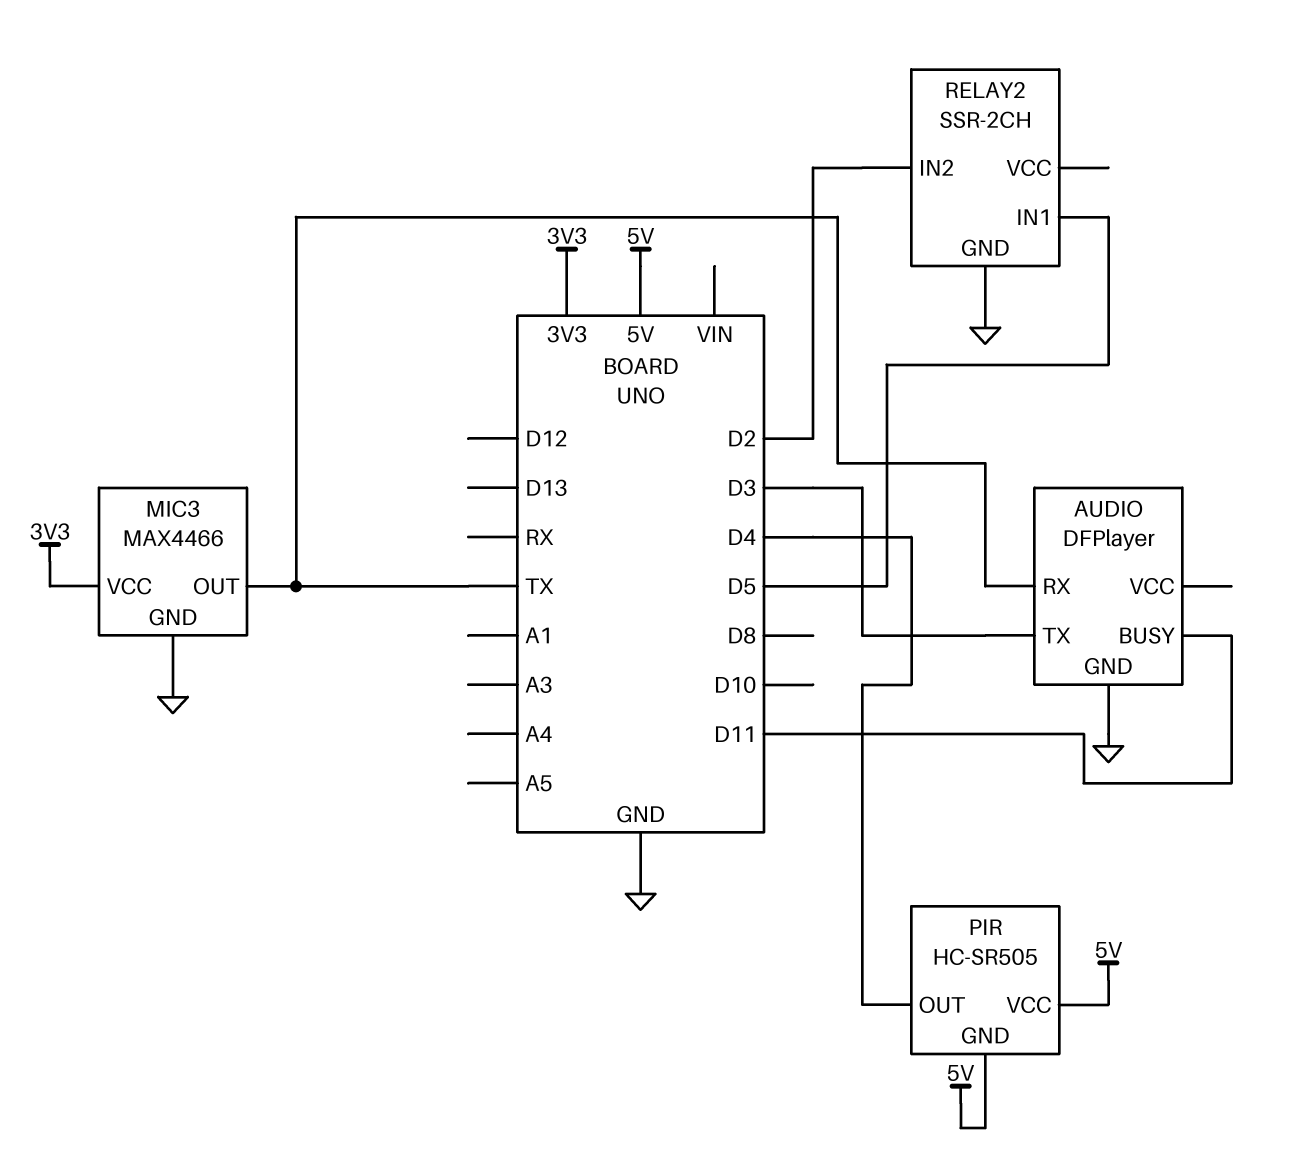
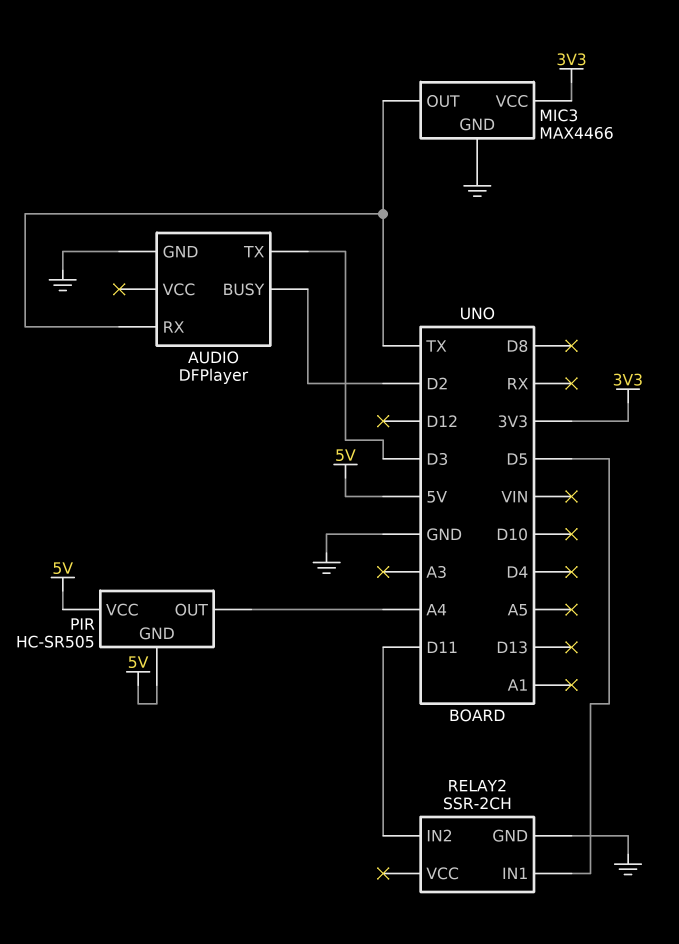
AUDIO pin BUSY: D11 -> D2
PIR pin OUT: D4 -> A4
RELAY2 pin IN2: D2 -> D11

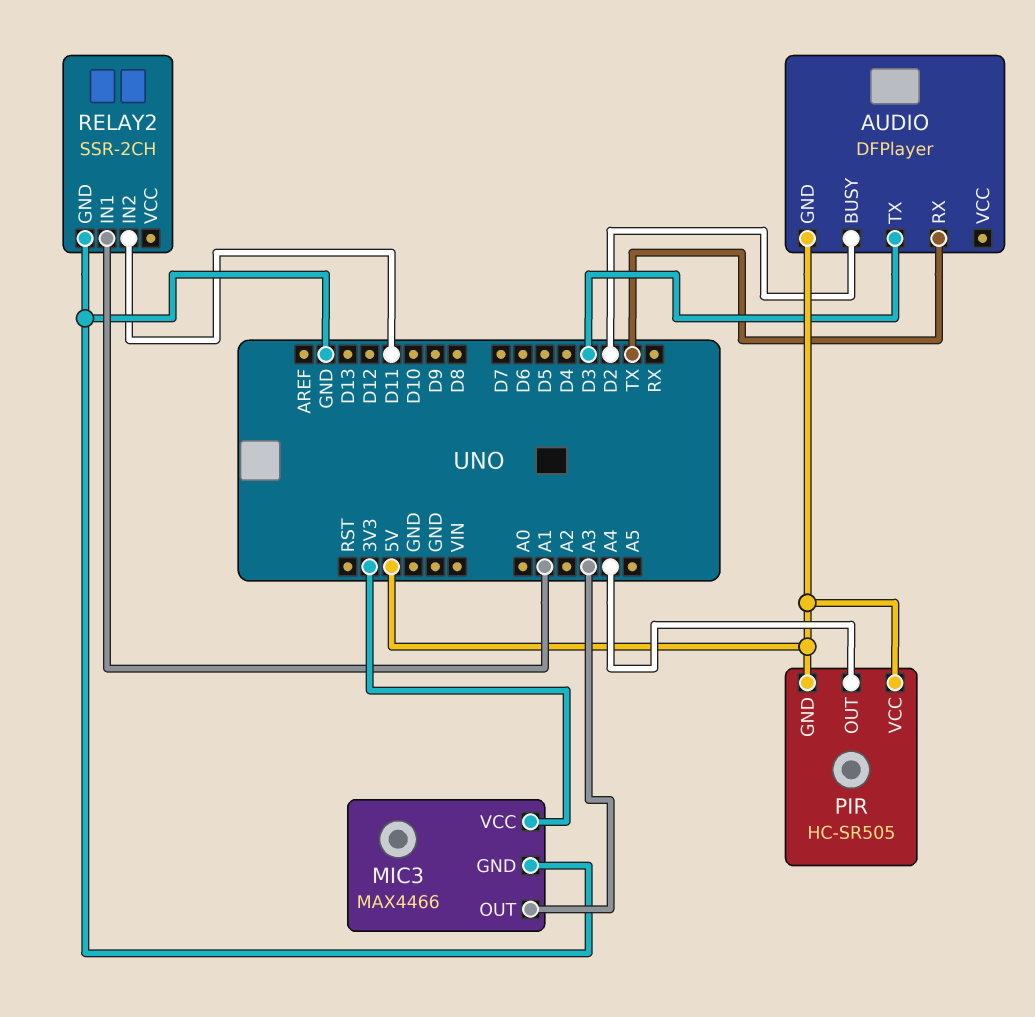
AUDIO pin GND: GND -> 5V
MIC3 pin OUT: TX -> A3
RELAY2 pin IN1: D5 -> A1

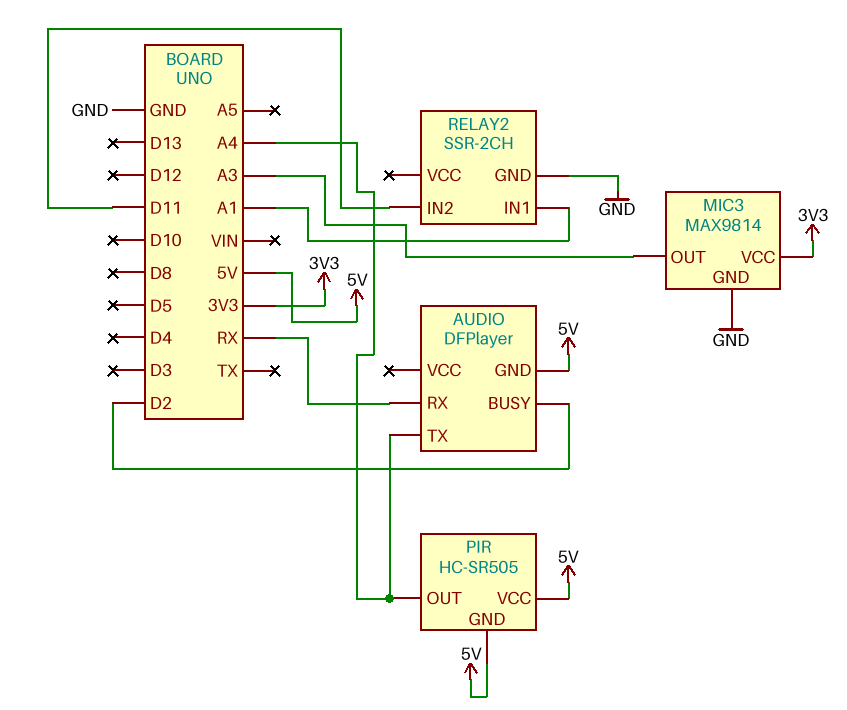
AUDIO pin RX: TX -> RX
AUDIO pin TX: D3 -> A4
MIC3: MAX4466 -> MAX9814

